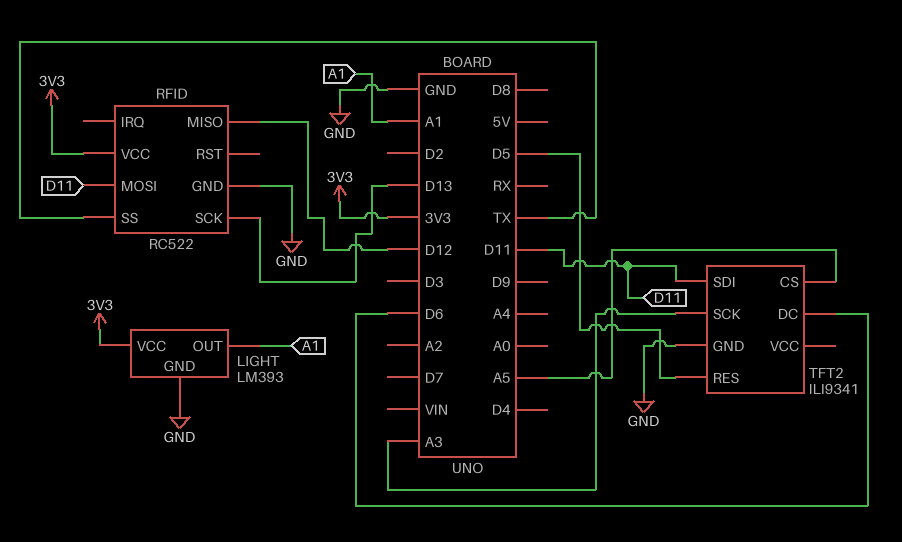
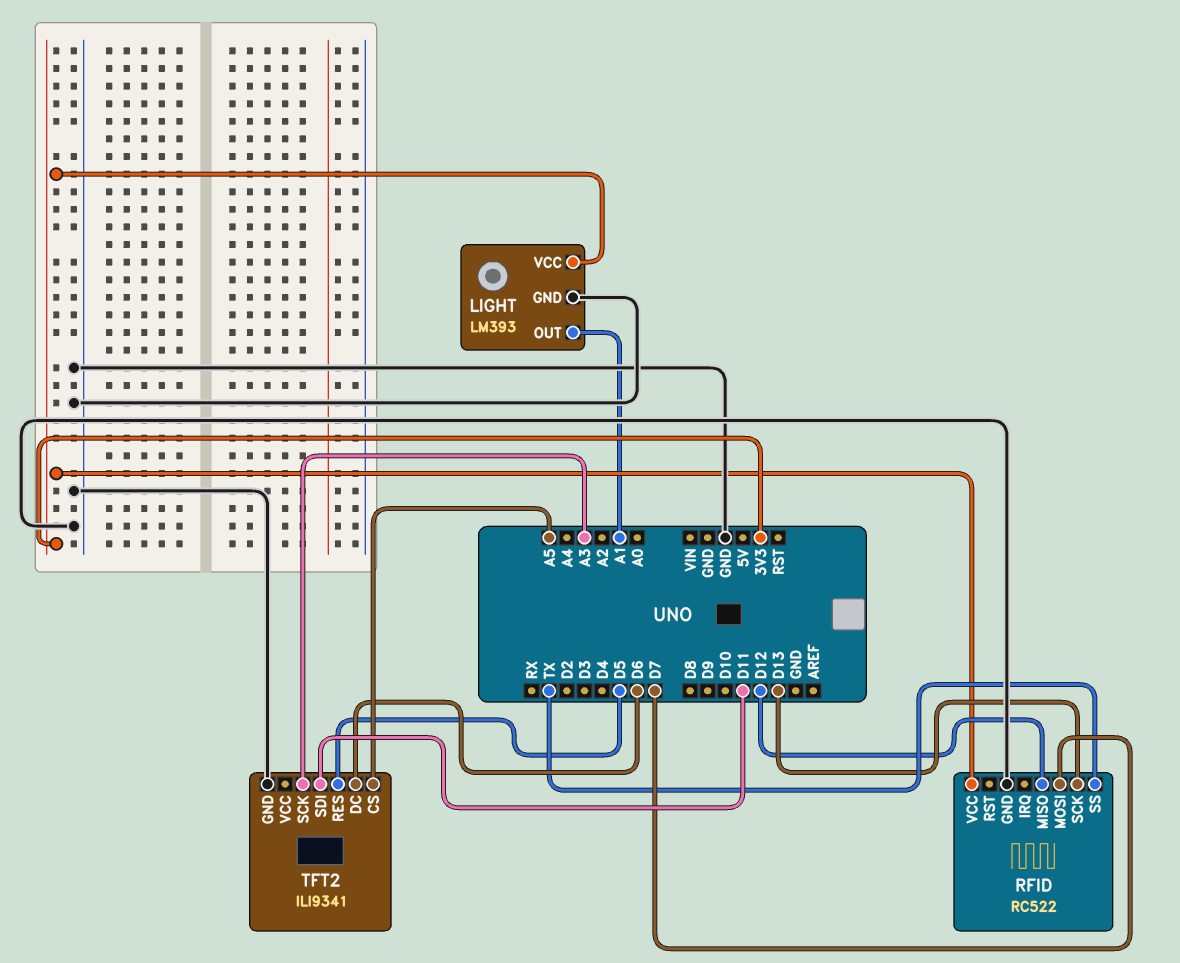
RFID pin MOSI: D11 -> D7

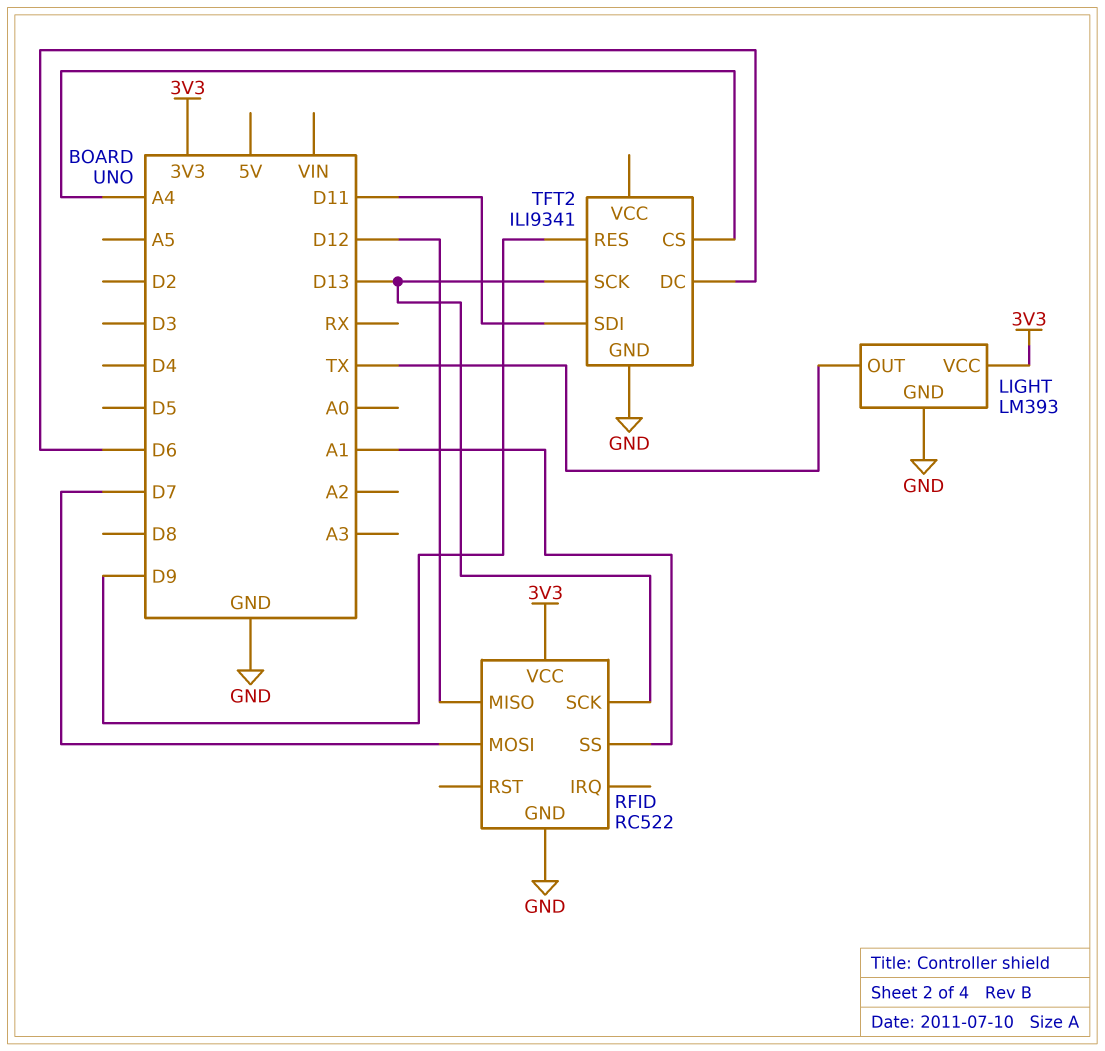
LIGHT pin OUT: A1 -> TX
RFID pin SS: TX -> A1
TFT2 pin CS: A5 -> A4
TFT2 pin RES: D5 -> D9
TFT2 pin SCK: A3 -> D13

